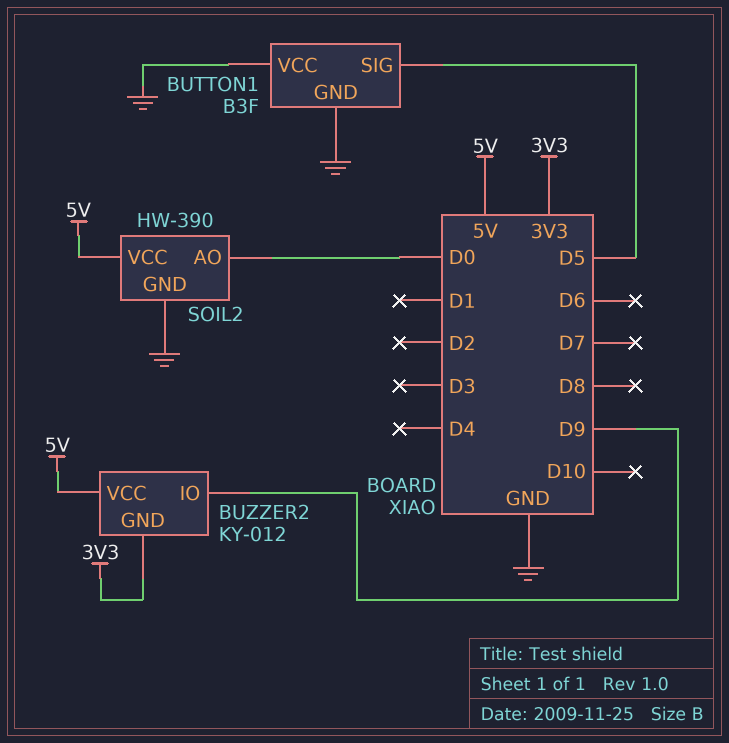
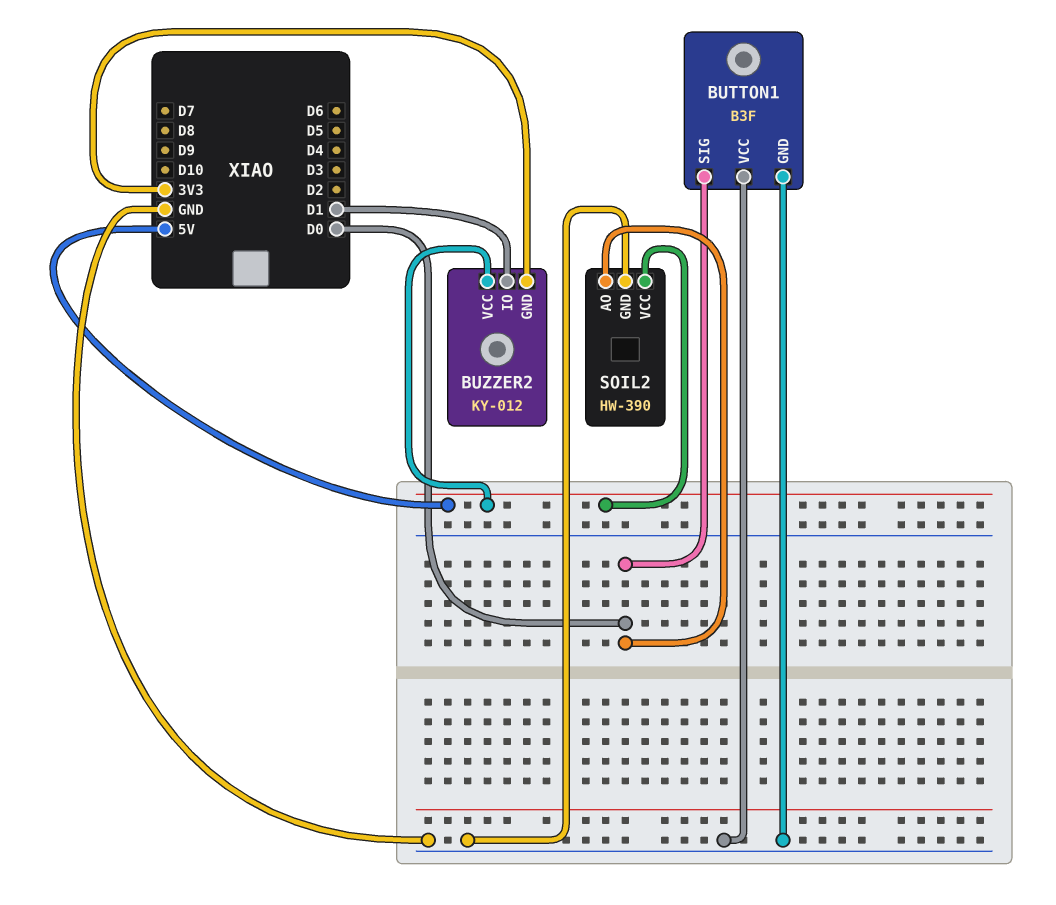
BUTTON1 pin SIG: D5 -> D0
BUZZER2 pin IO: D9 -> D1

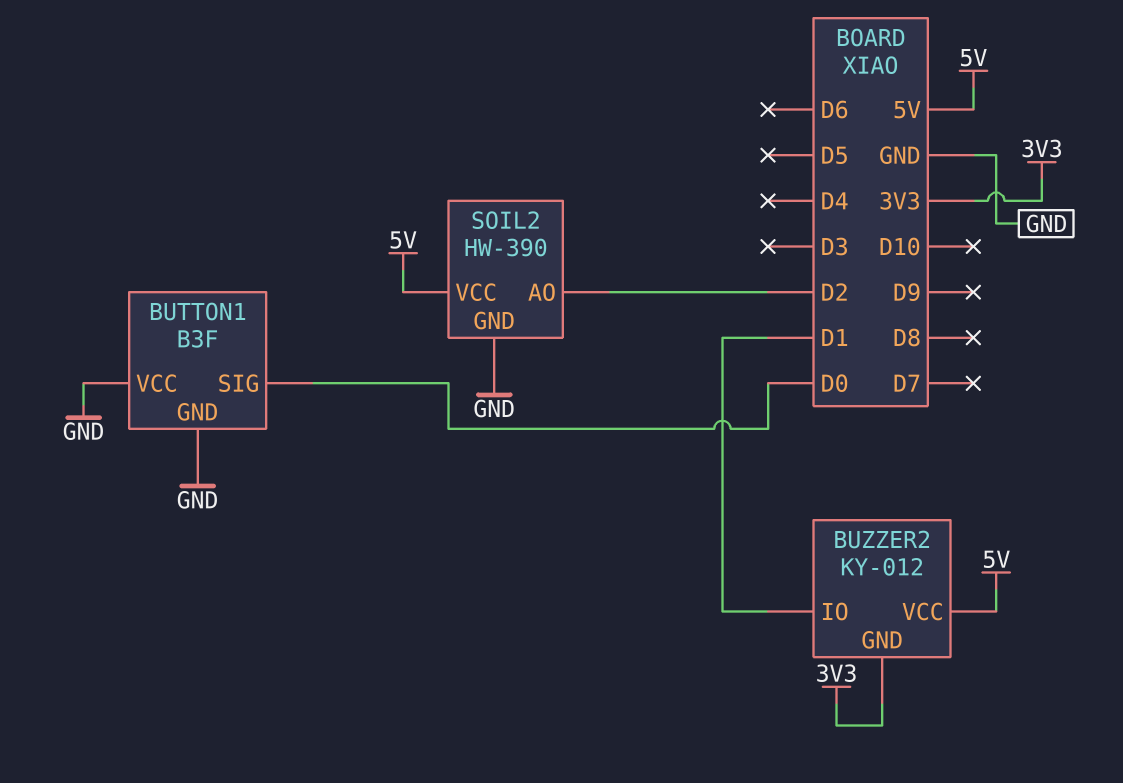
SOIL2 pin AO: D0 -> D2

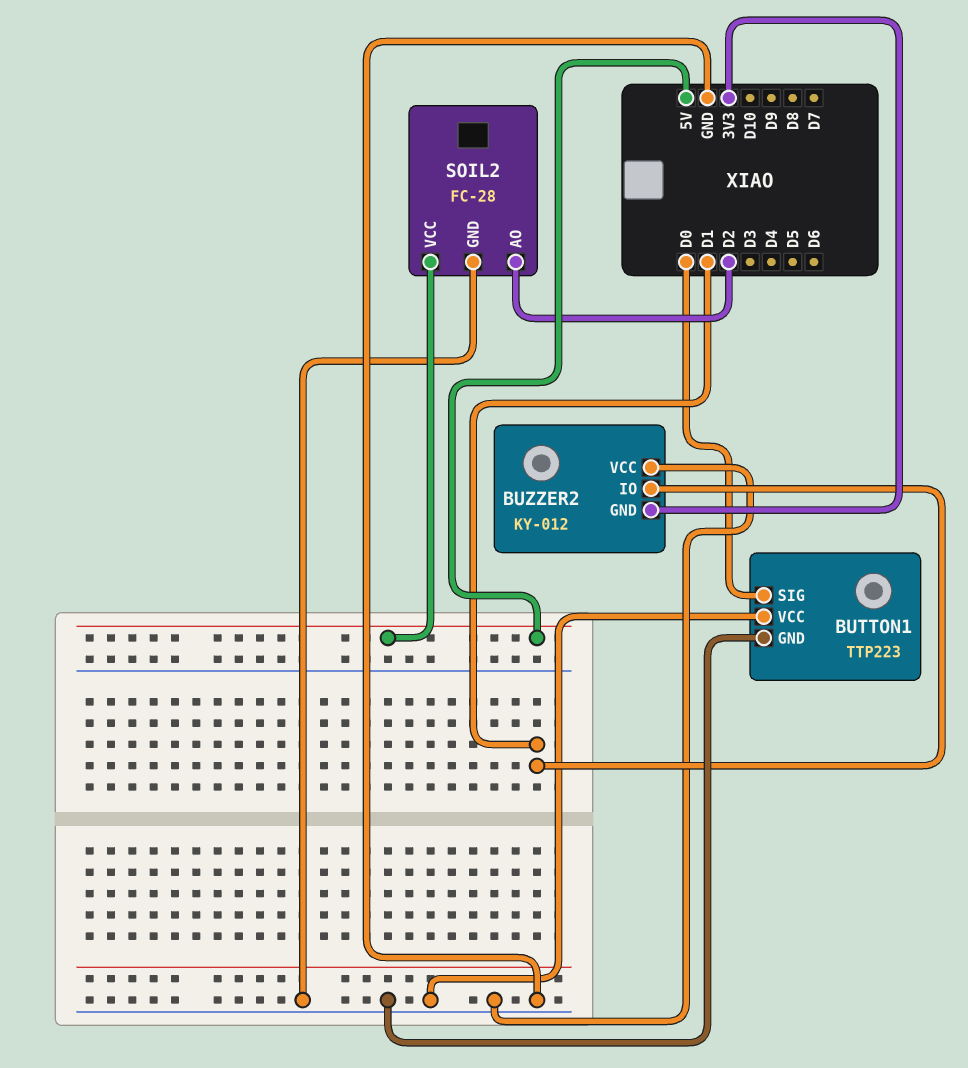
BUTTON1: B3F -> TTP223
BUZZER2 pin VCC: 5V -> GND
SOIL2: HW-390 -> FC-28

